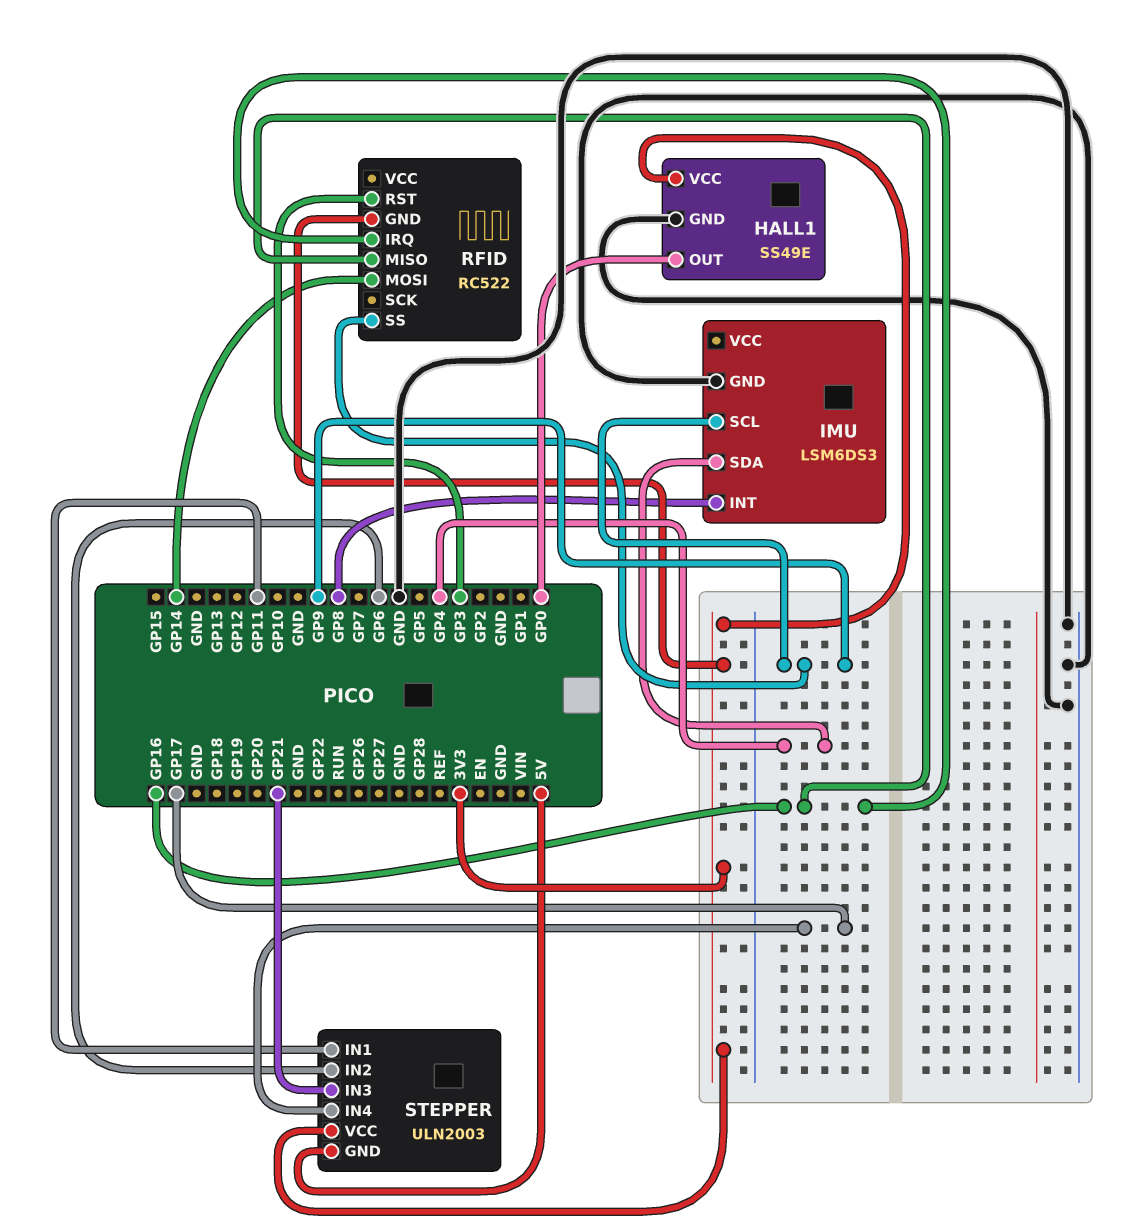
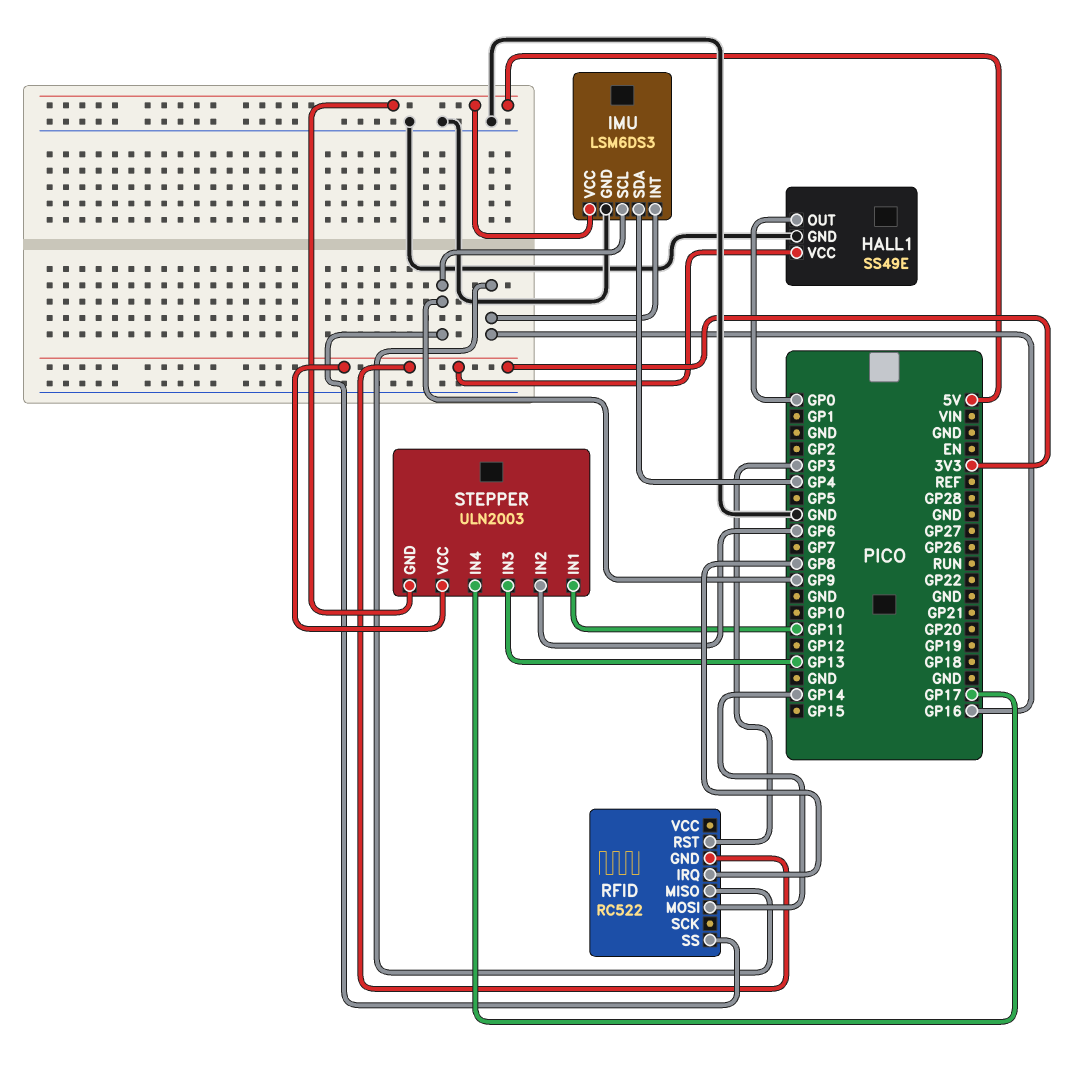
IMU pin INT: GP8 -> GP16
IMU pin VCC: none -> 5V
RFID pin IRQ: GP16 -> GP8
STEPPER pin IN3: GP21 -> GP13

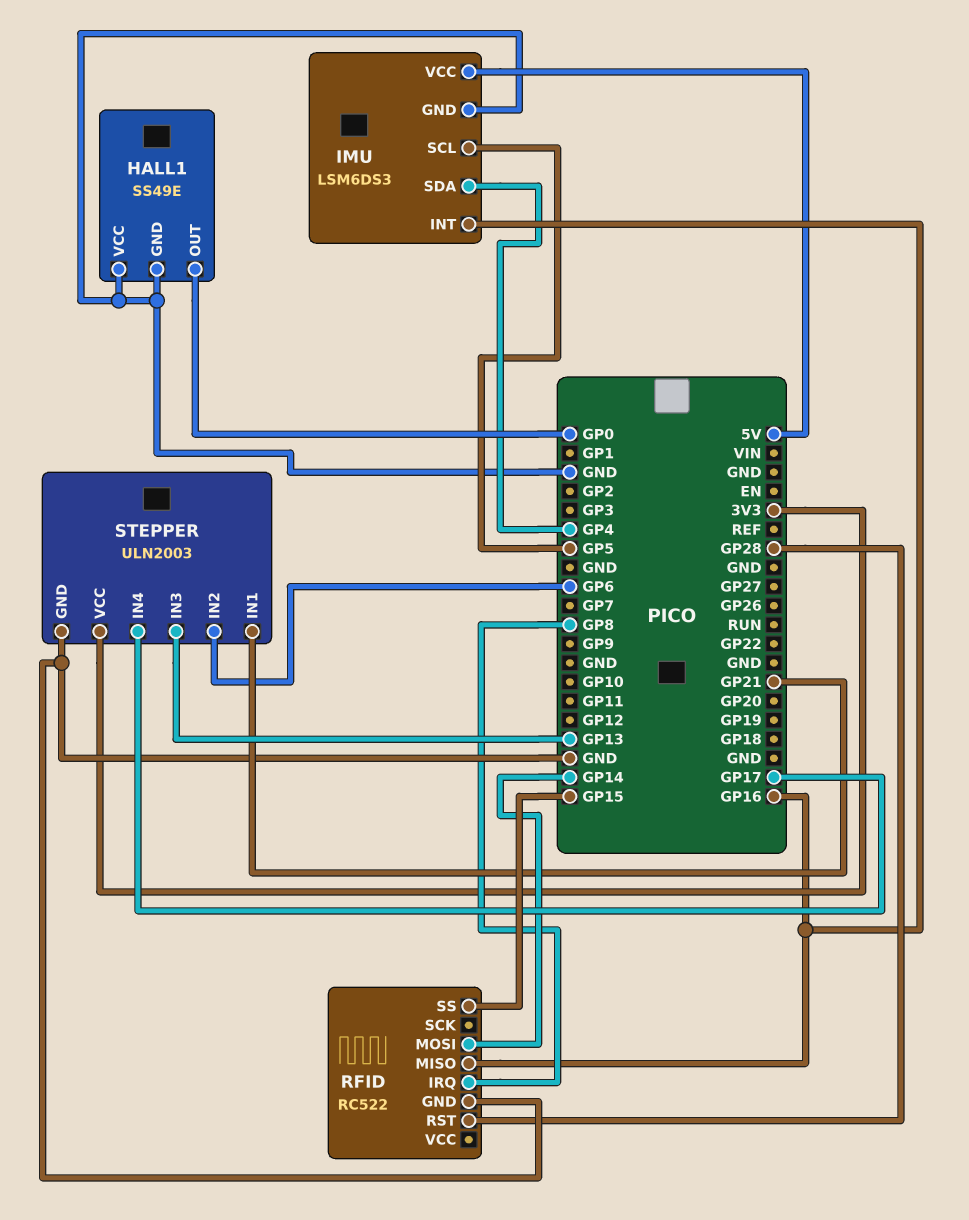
HALL1 pin VCC: 3V3 -> GND
IMU pin SCL: GP9 -> GP5
RFID pin GND: 3V3 -> GND
RFID pin RST: GP3 -> GP28
RFID pin SS: GP9 -> GP15
STEPPER pin GND: 5V -> GND
STEPPER pin IN1: GP11 -> GP21

